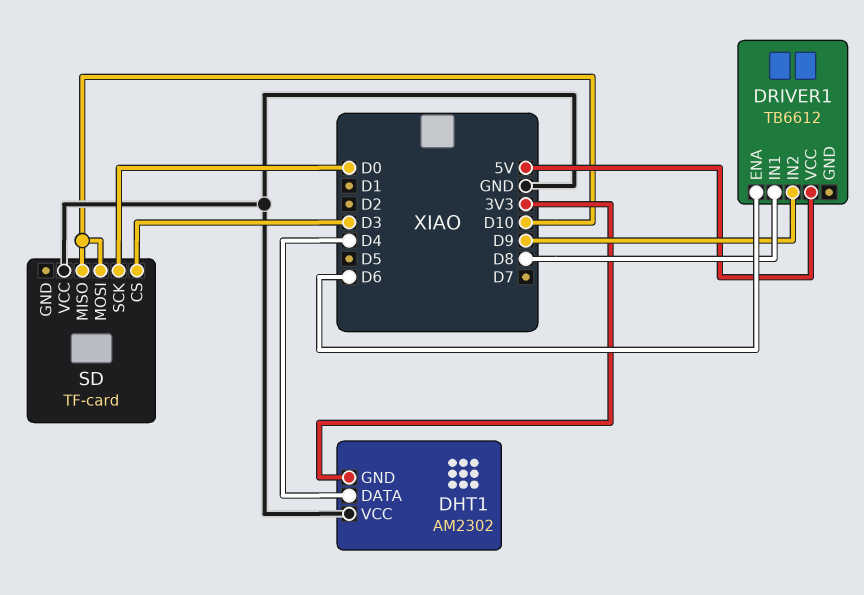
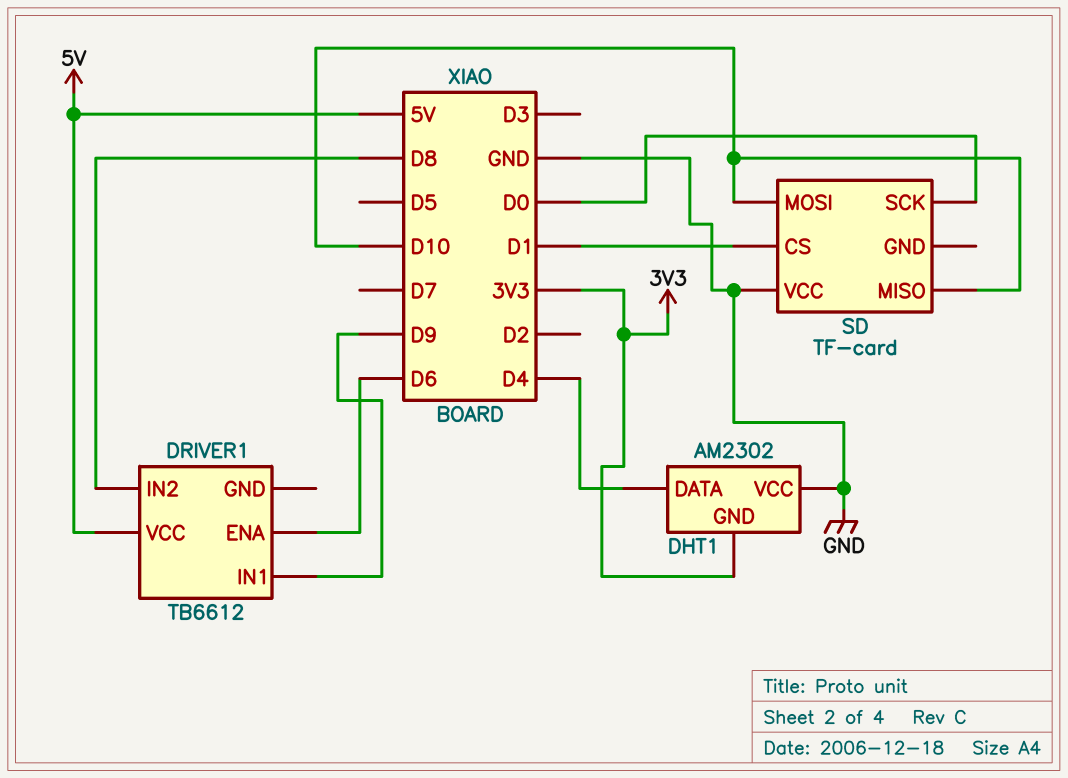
DRIVER1 pin IN1: D8 -> D9
DRIVER1 pin IN2: D9 -> D8
SD pin CS: D3 -> D1

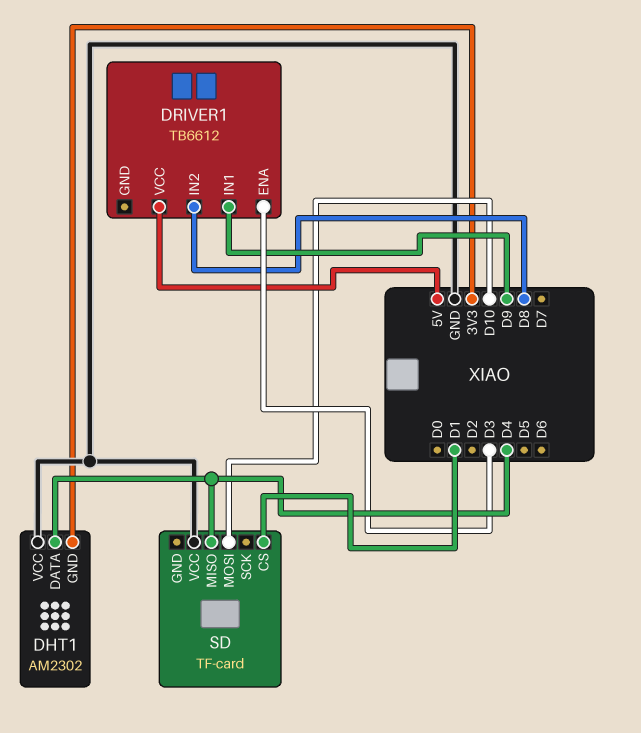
DRIVER1 pin ENA: D6 -> D3
SD pin MISO: D10 -> D4
SD pin SCK: D0 -> none

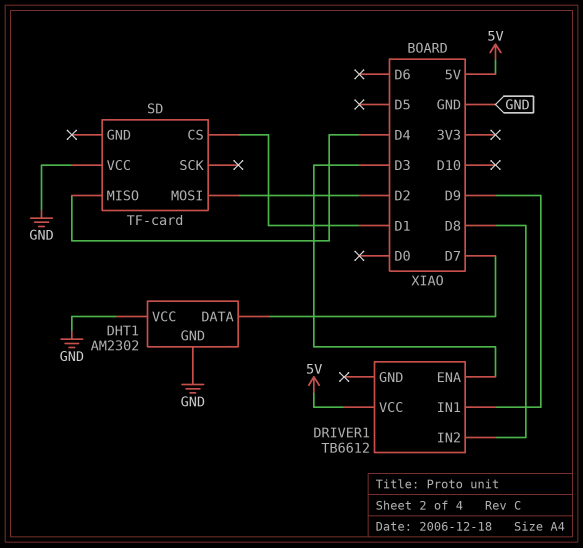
DHT1 pin DATA: D4 -> D7
DHT1 pin GND: 3V3 -> GND
SD pin MOSI: D10 -> D2

